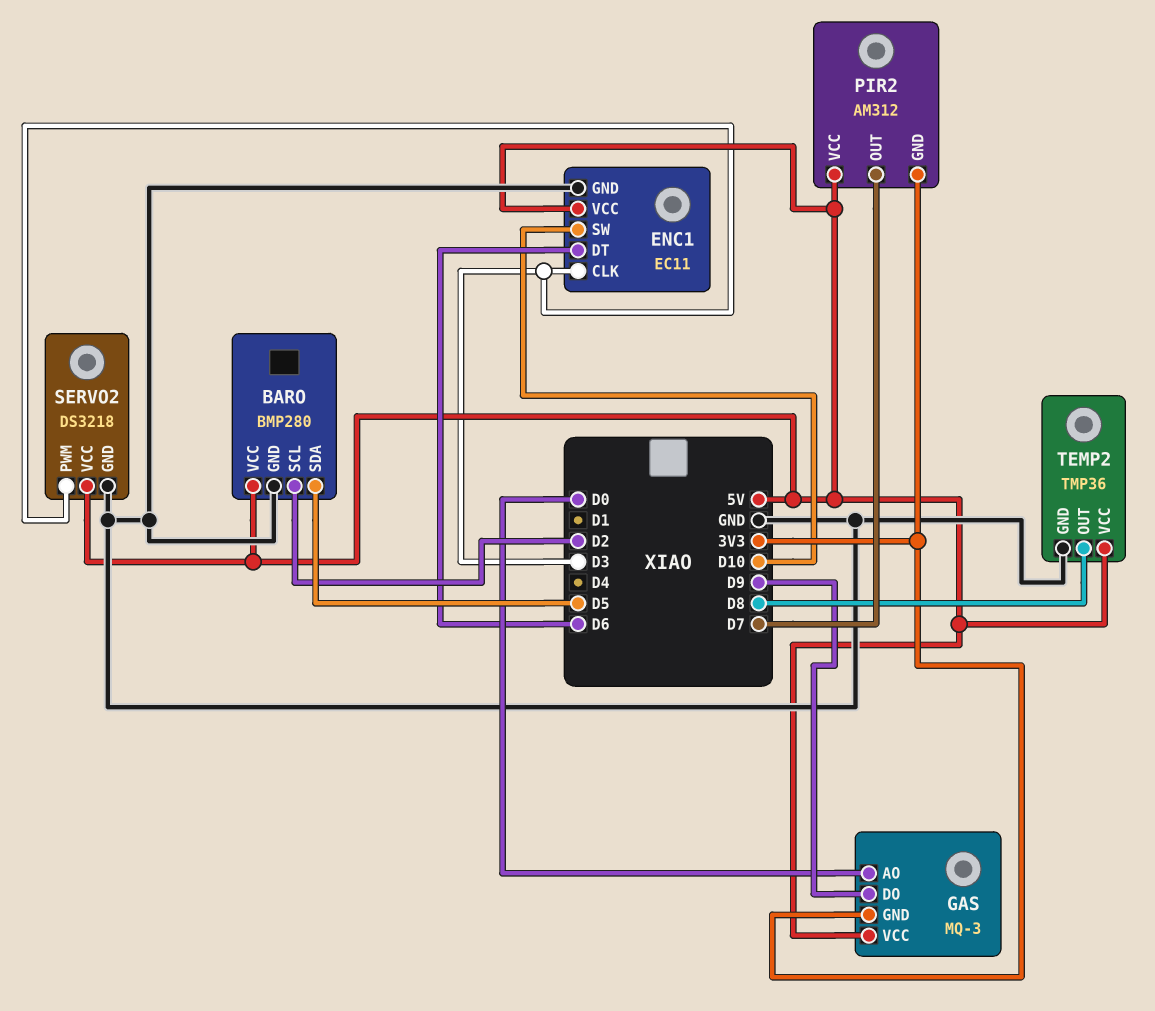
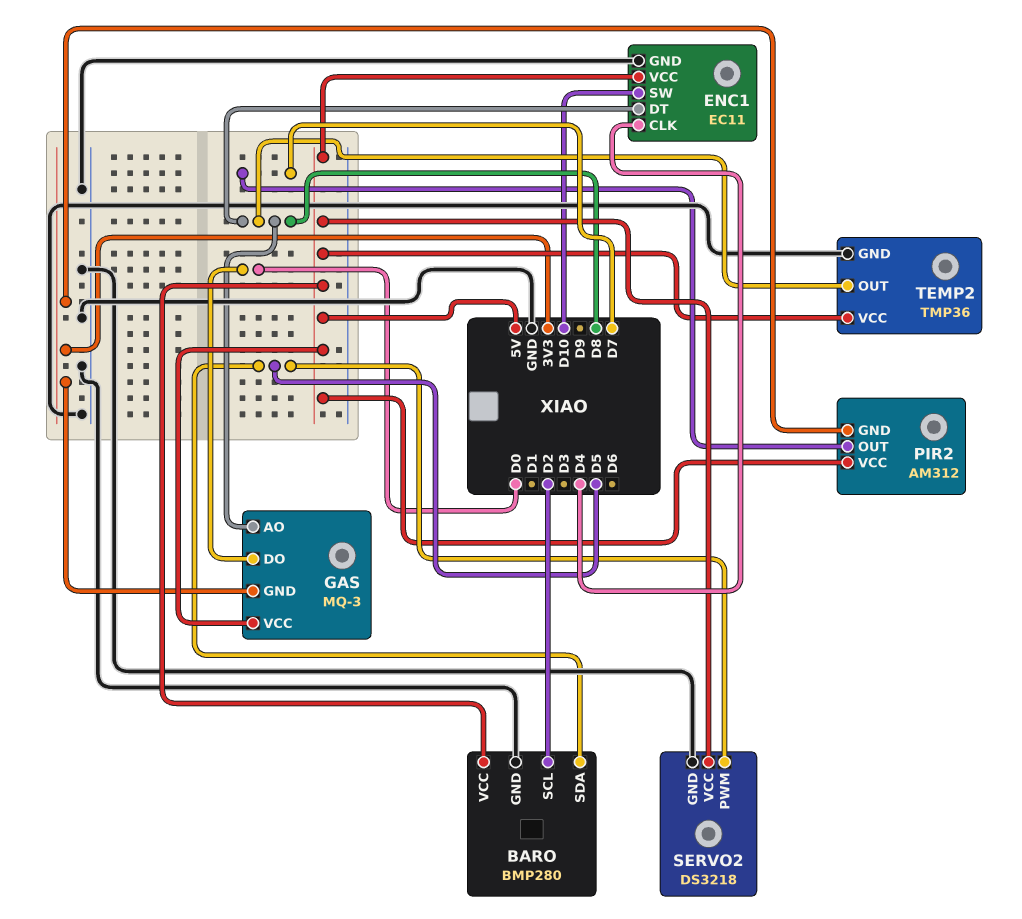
ENC1 pin CLK: D3 -> D4
ENC1 pin DT: D6 -> D8
GAS pin AO: D0 -> D8
GAS pin DO: D9 -> D0
SERVO2 pin PWM: D3 -> D5

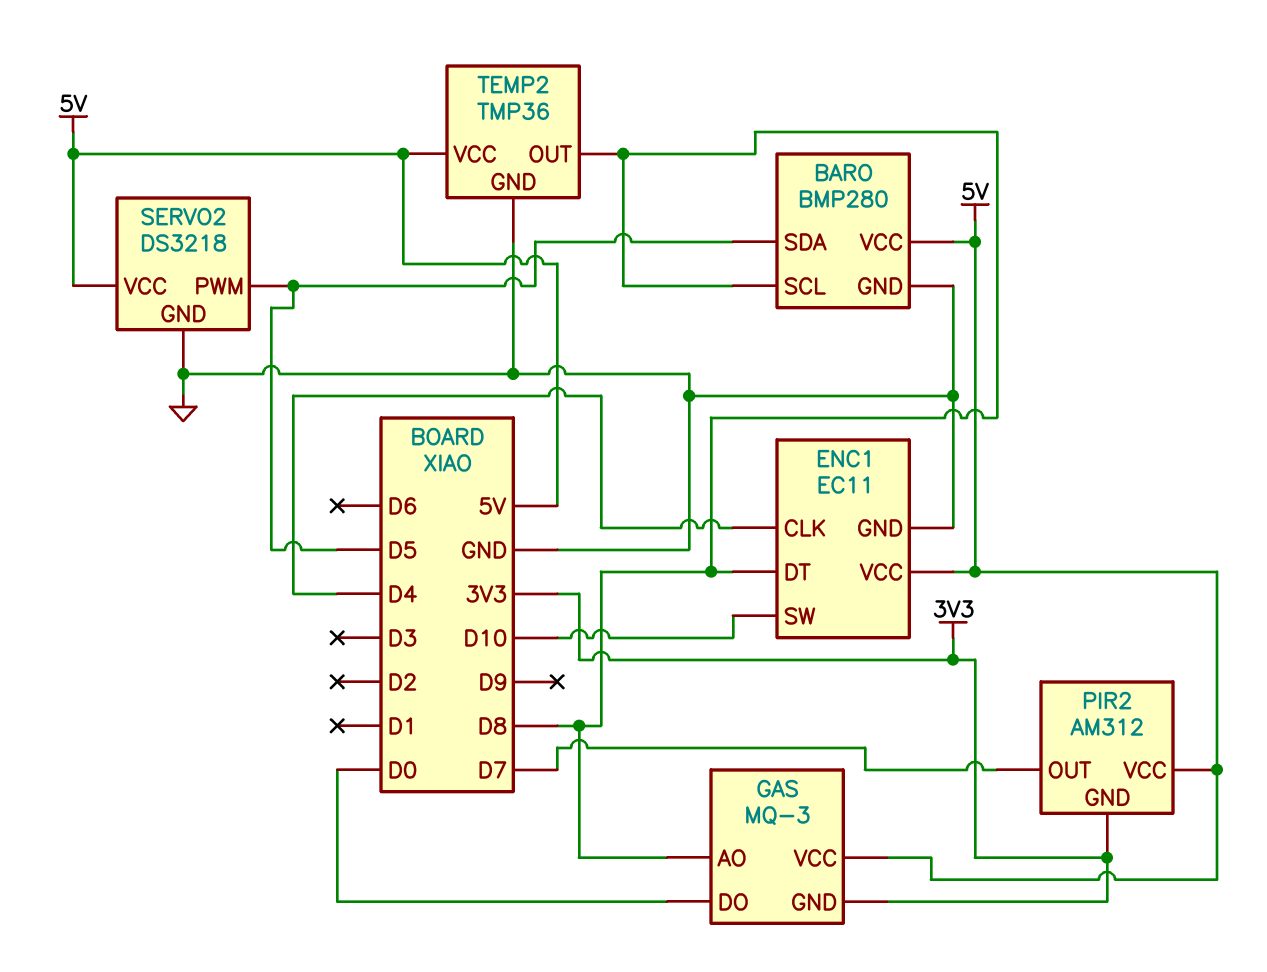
BARO pin SCL: D2 -> D8

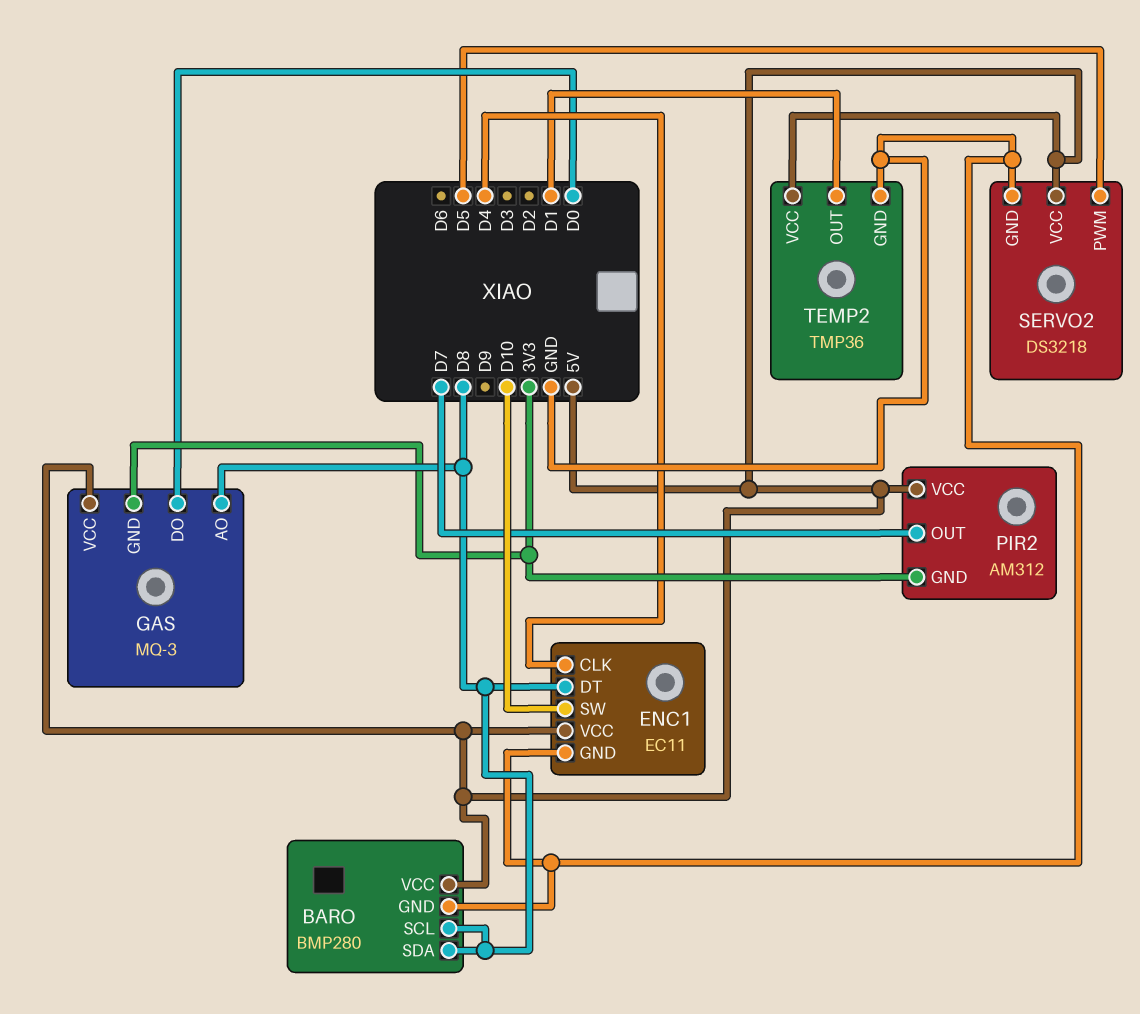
BARO pin SDA: D5 -> D8
TEMP2 pin OUT: D8 -> D1

